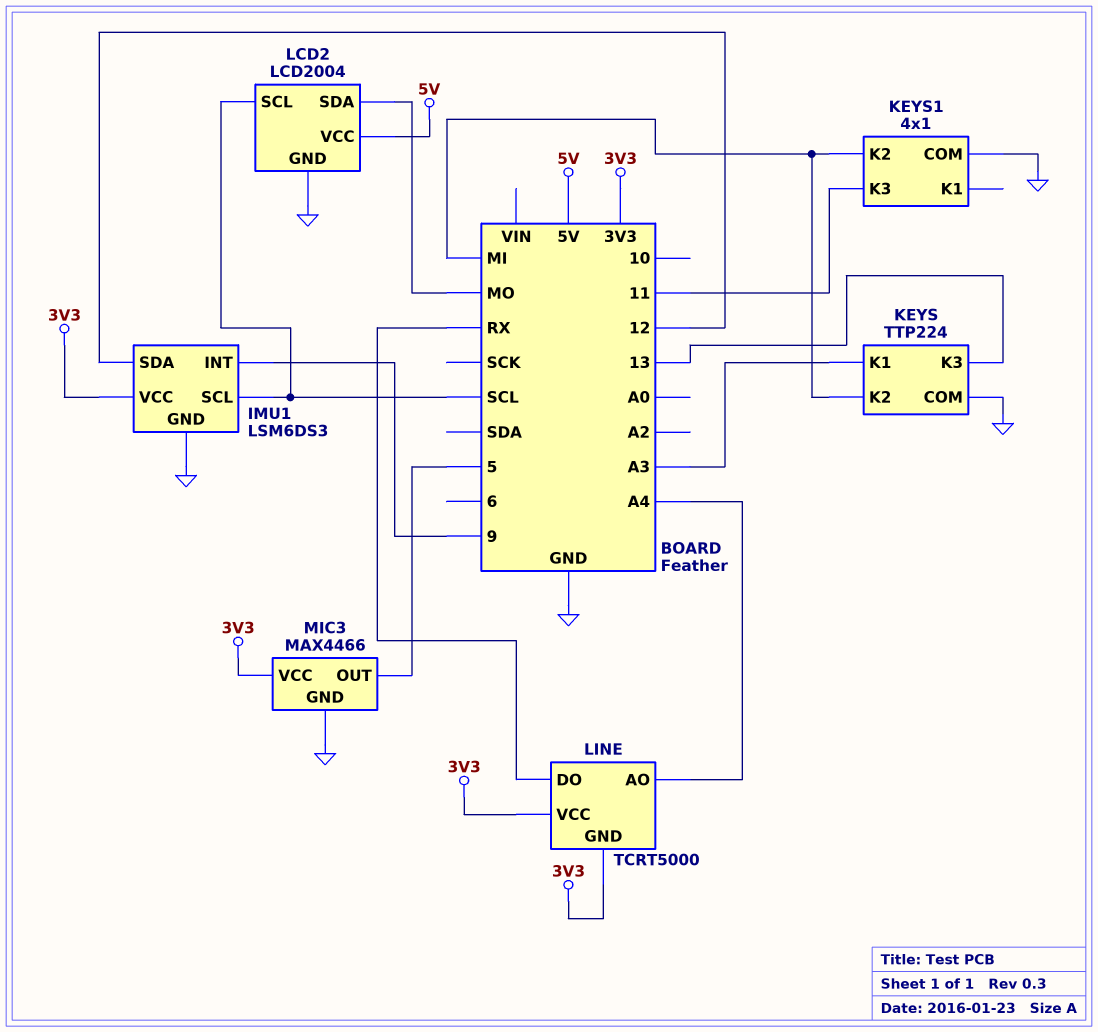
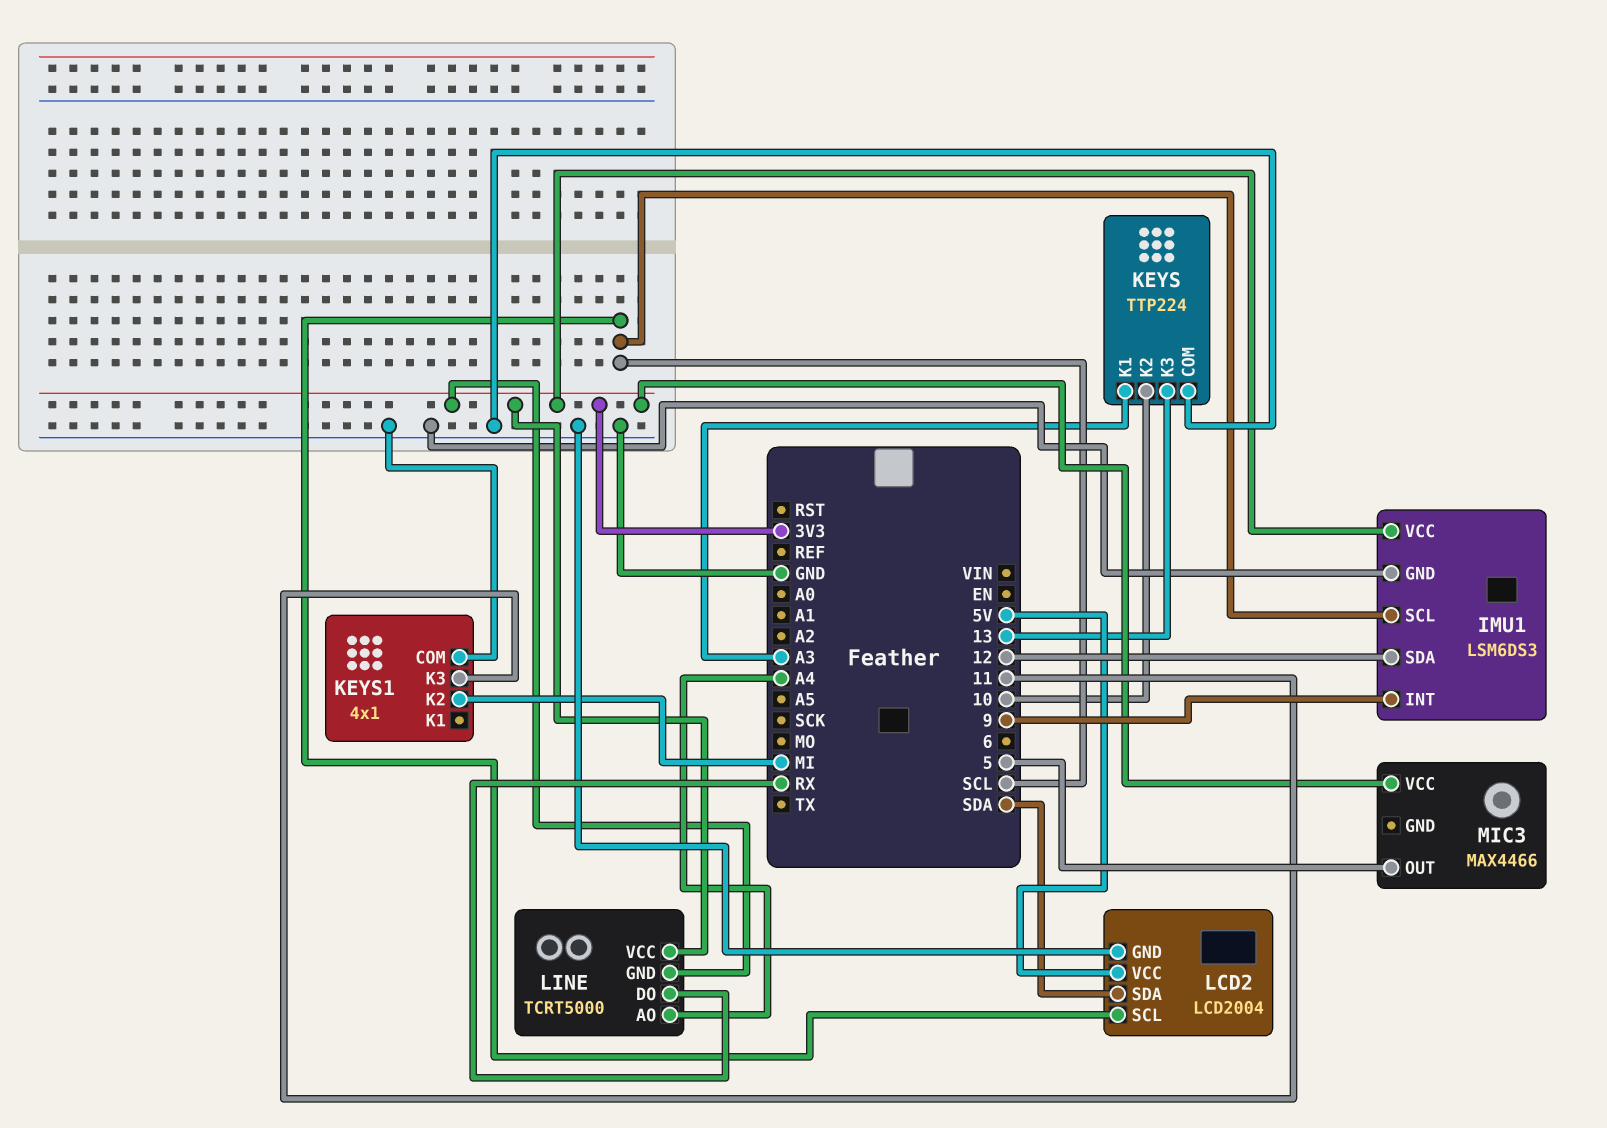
KEYS pin K2: MI -> 10
LCD2 pin SDA: MO -> SDA
MIC3 pin GND: GND -> none

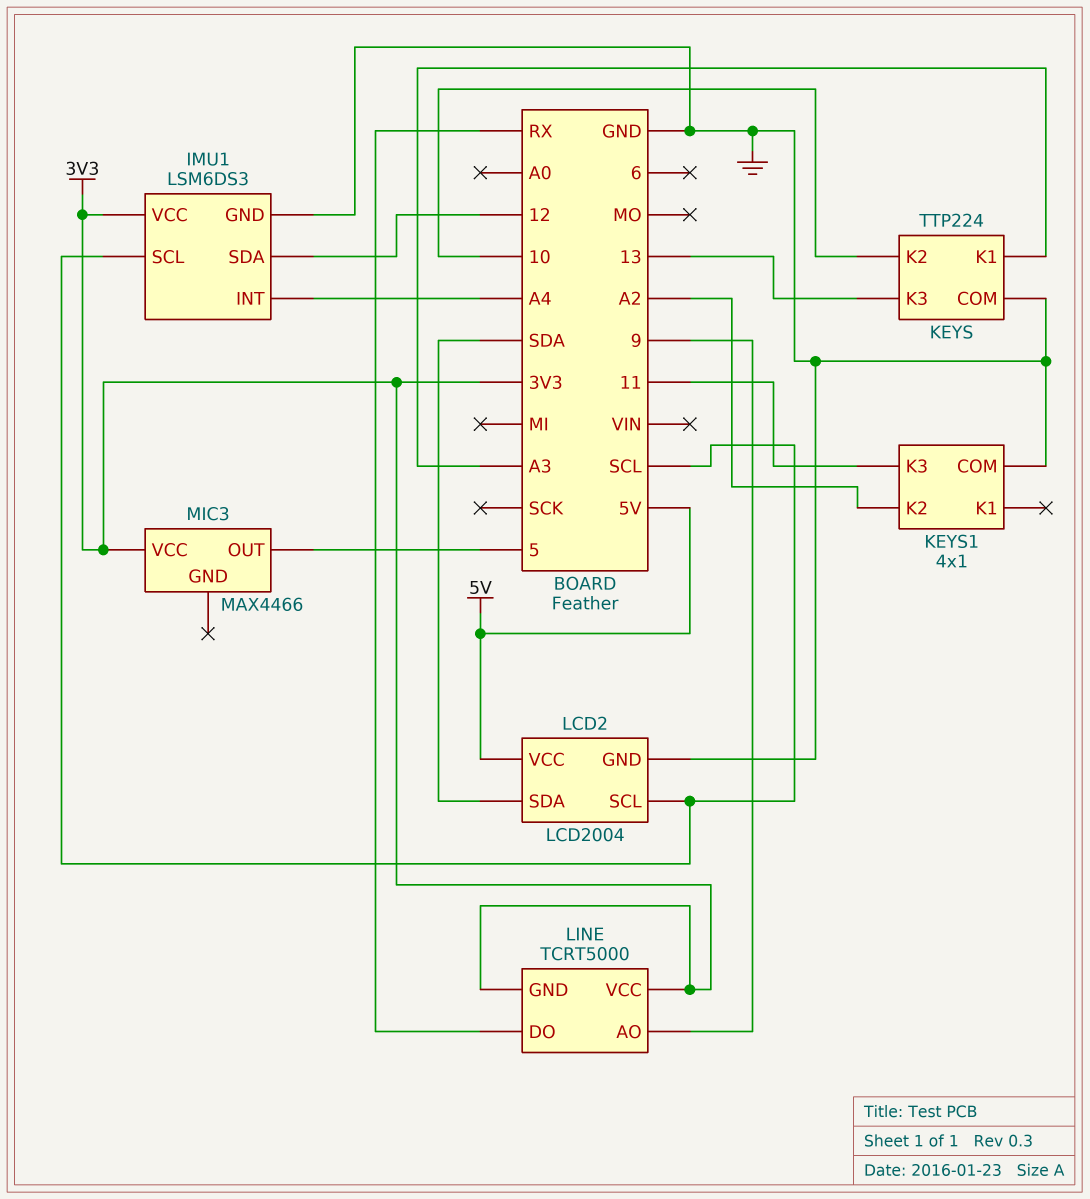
IMU1 pin INT: 9 -> A4
KEYS1 pin K2: MI -> A2
LINE pin AO: A4 -> 9

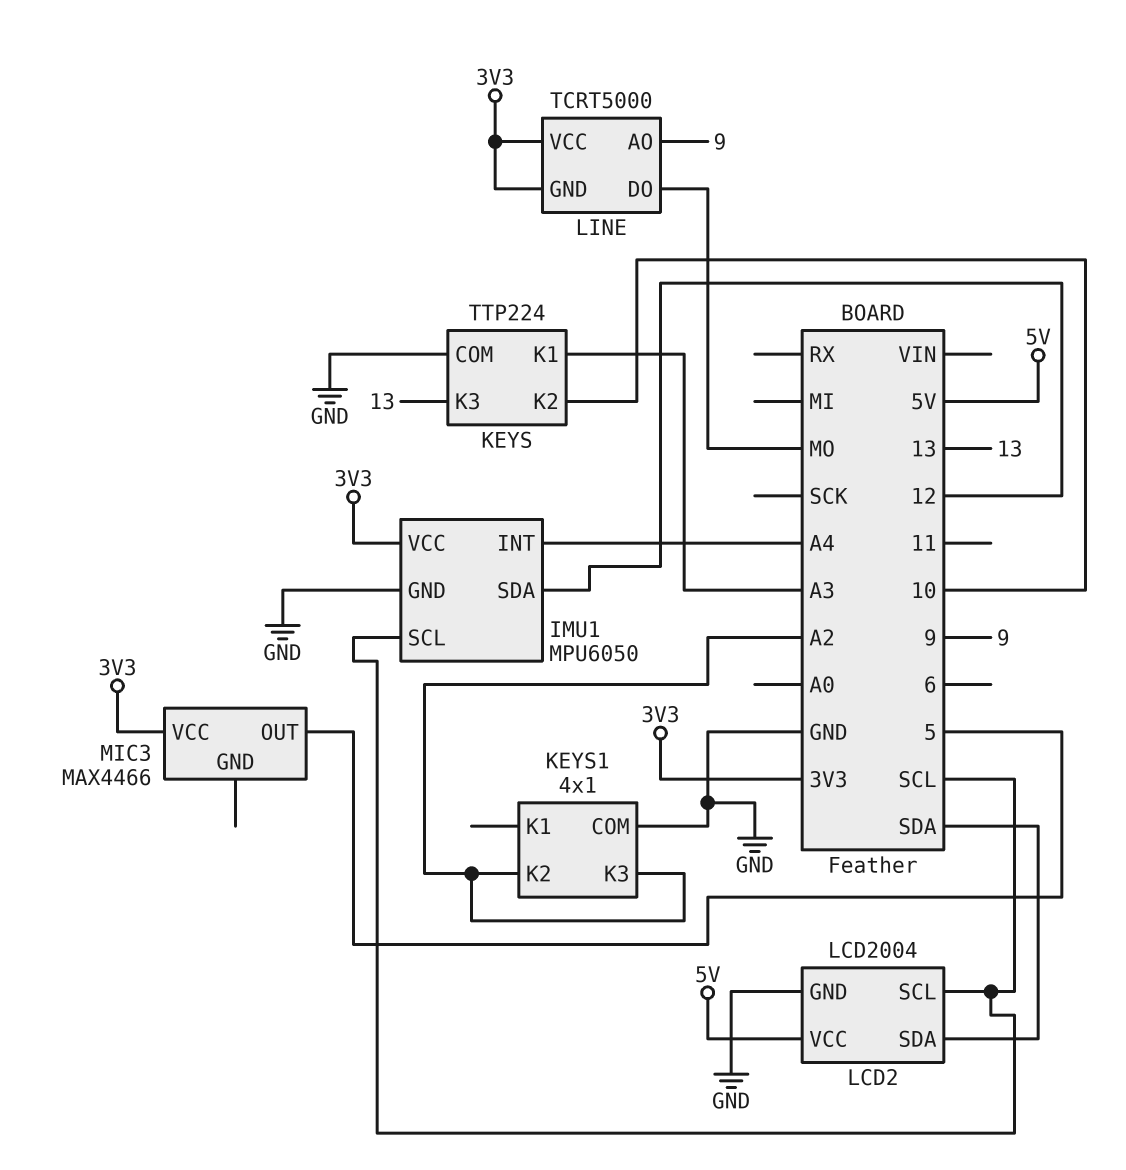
IMU1: LSM6DS3 -> MPU6050
KEYS1 pin K3: 11 -> A2
LINE pin DO: RX -> MO

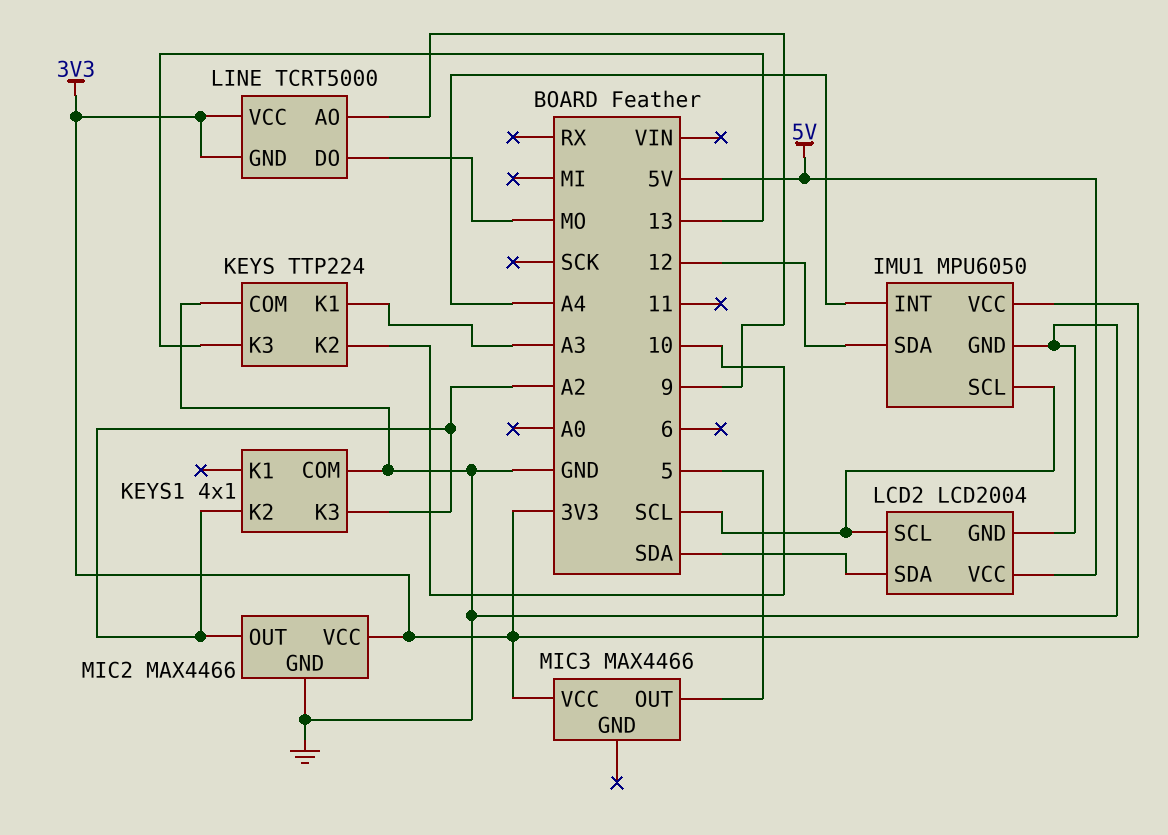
MIC2: none -> MAX4466
MIC2 pin GND: none -> GND
MIC2 pin OUT: none -> A2
MIC2 pin VCC: none -> 3V3

